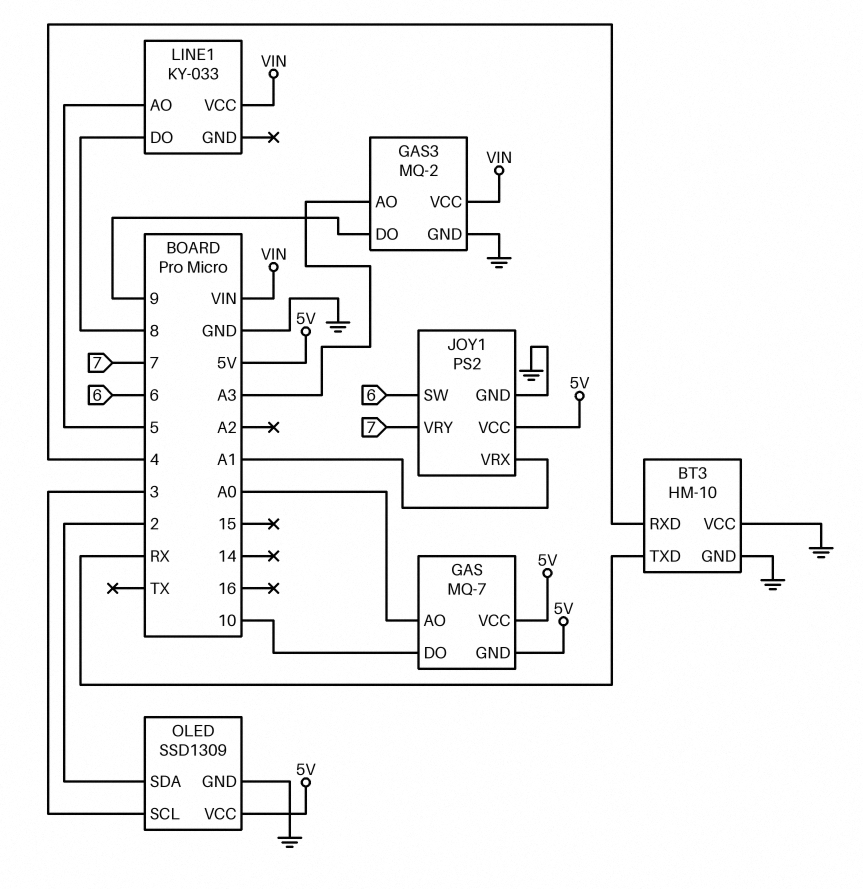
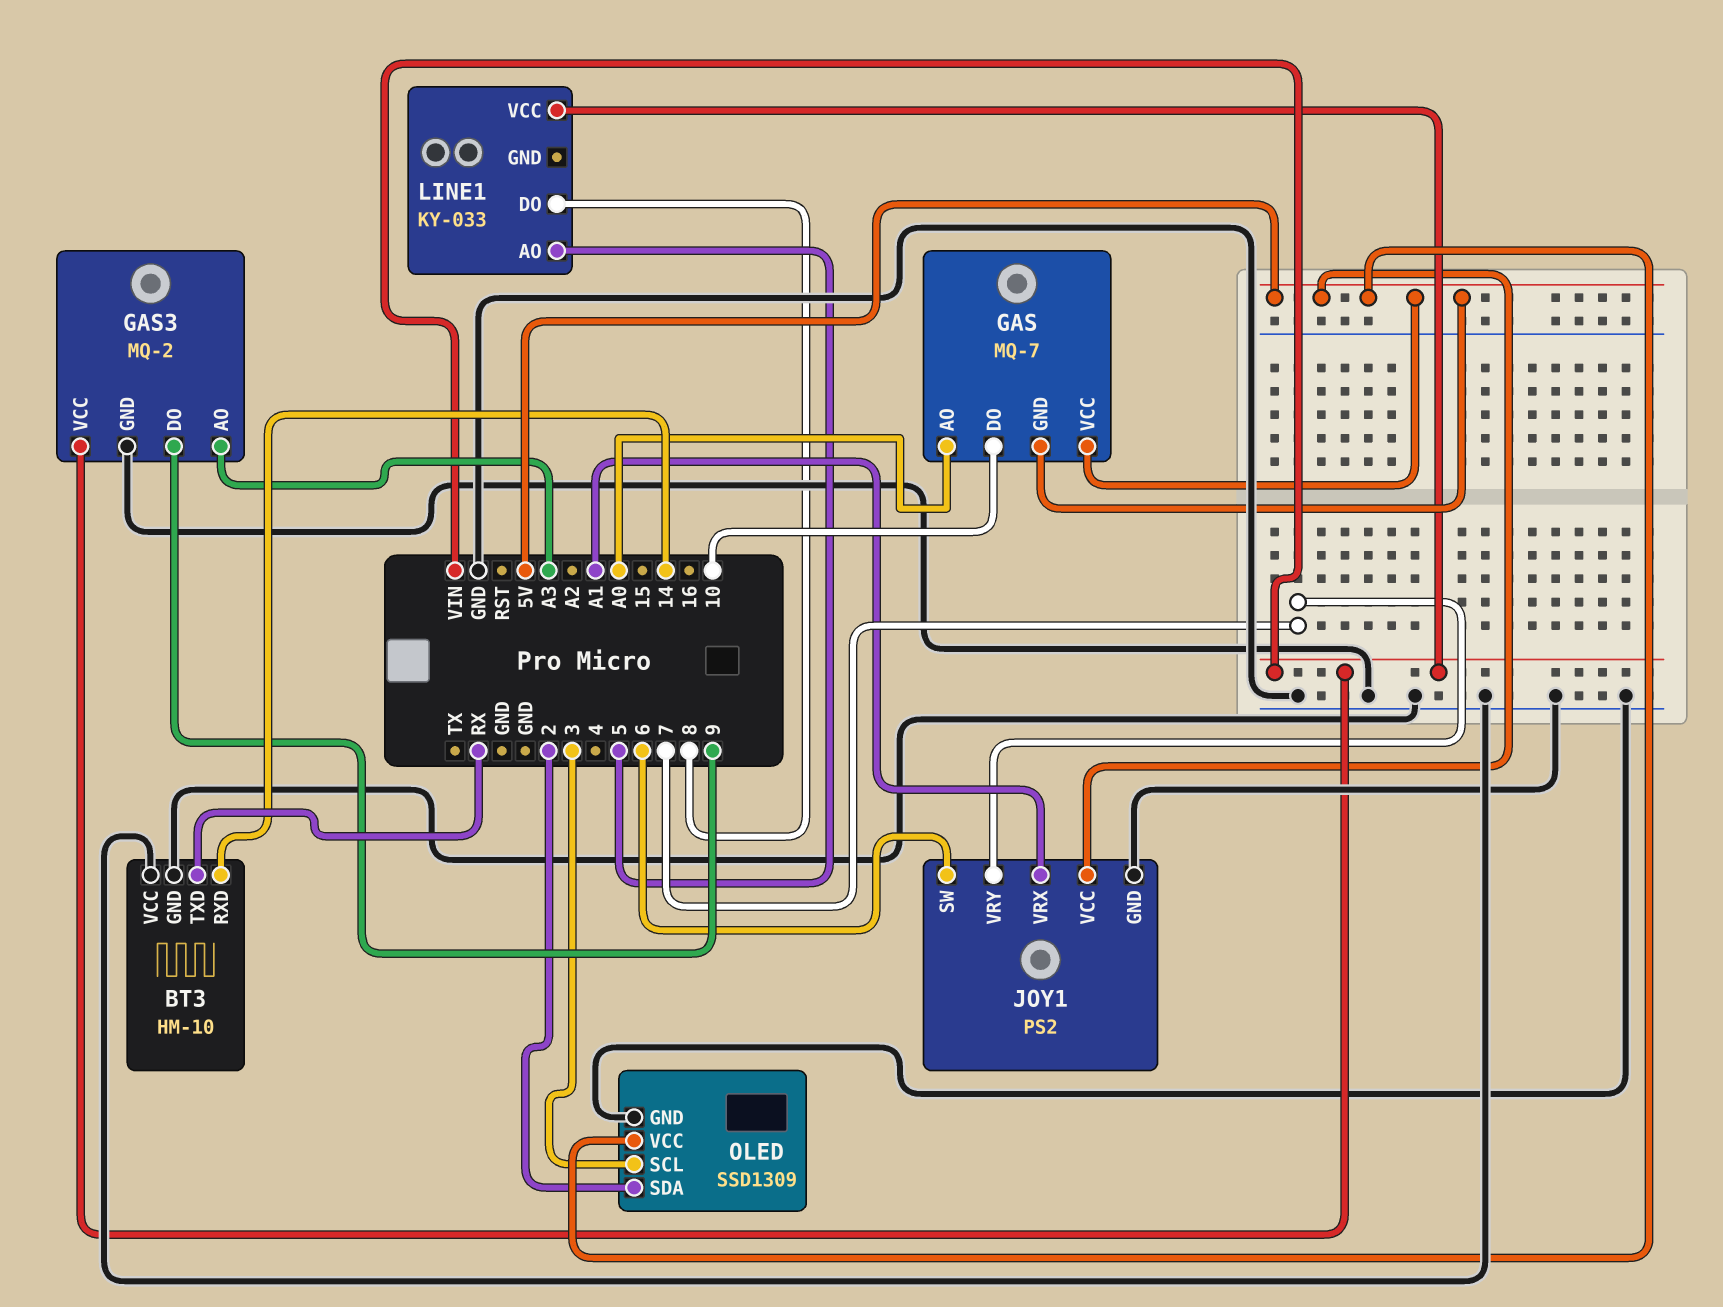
BT3 pin RXD: 4 -> 14

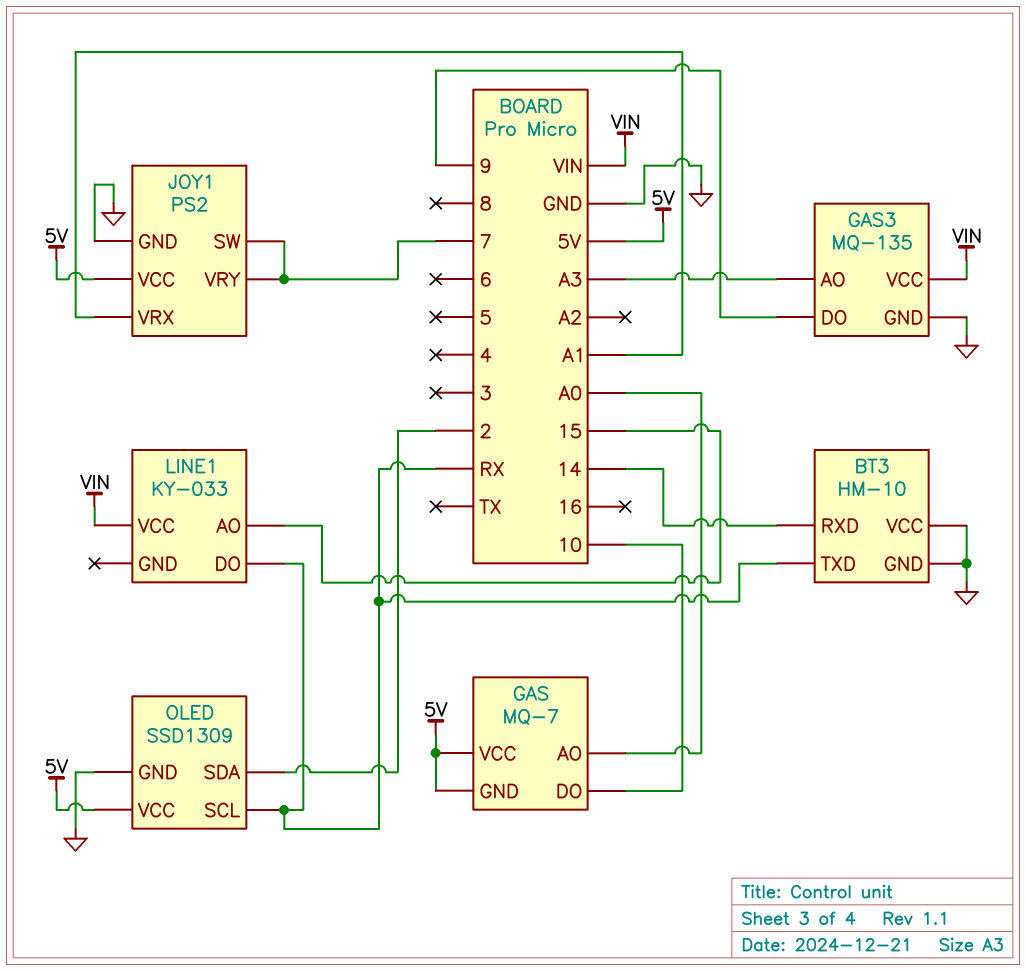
GAS3: MQ-2 -> MQ-135
JOY1 pin SW: 6 -> 7
LINE1 pin AO: 5 -> 15
LINE1 pin DO: 8 -> RX
OLED pin SCL: 3 -> RX

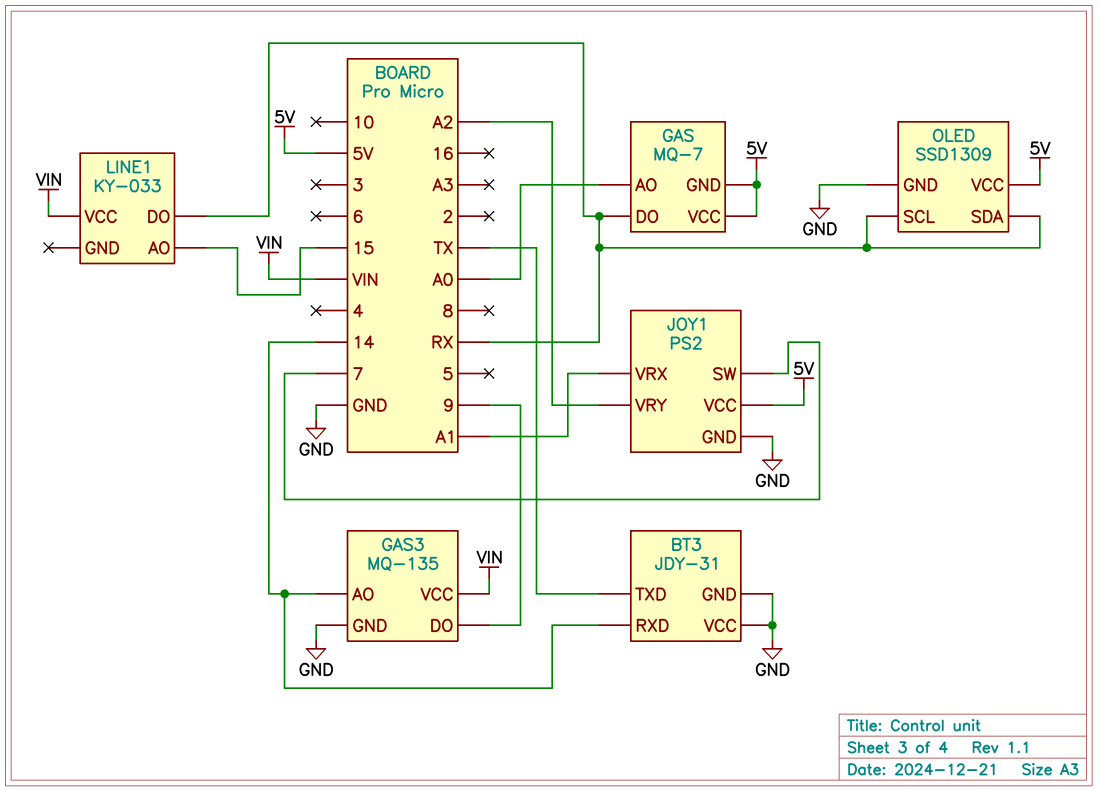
BT3: HM-10 -> JDY-31
BT3 pin TXD: RX -> TX
GAS pin DO: 10 -> RX
GAS3 pin AO: A3 -> 14
JOY1 pin VRY: 7 -> A2
OLED pin SDA: 2 -> RX

